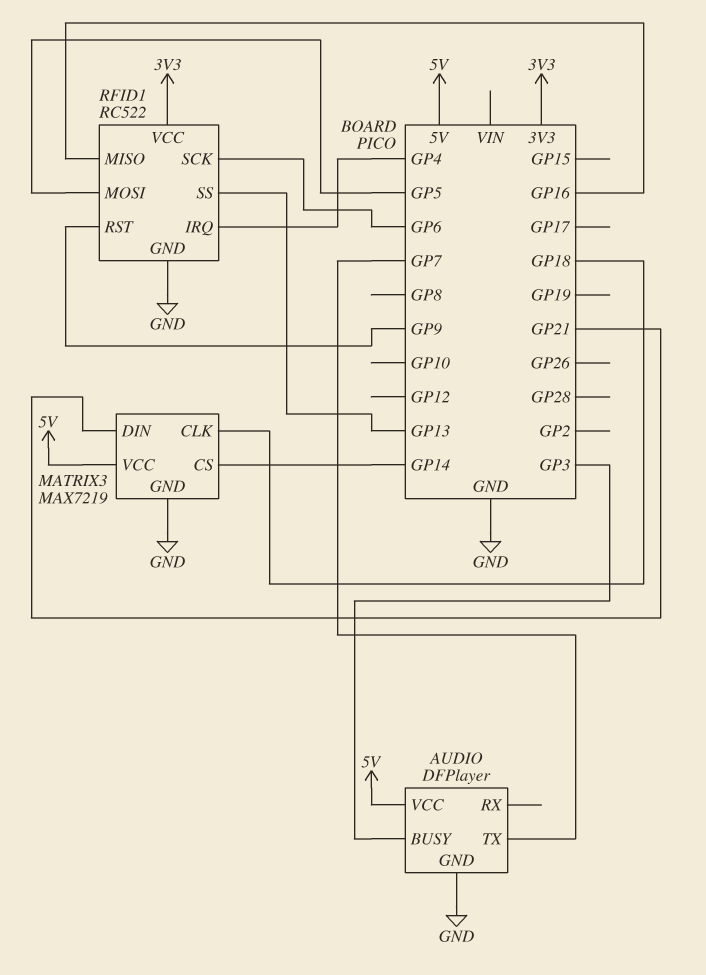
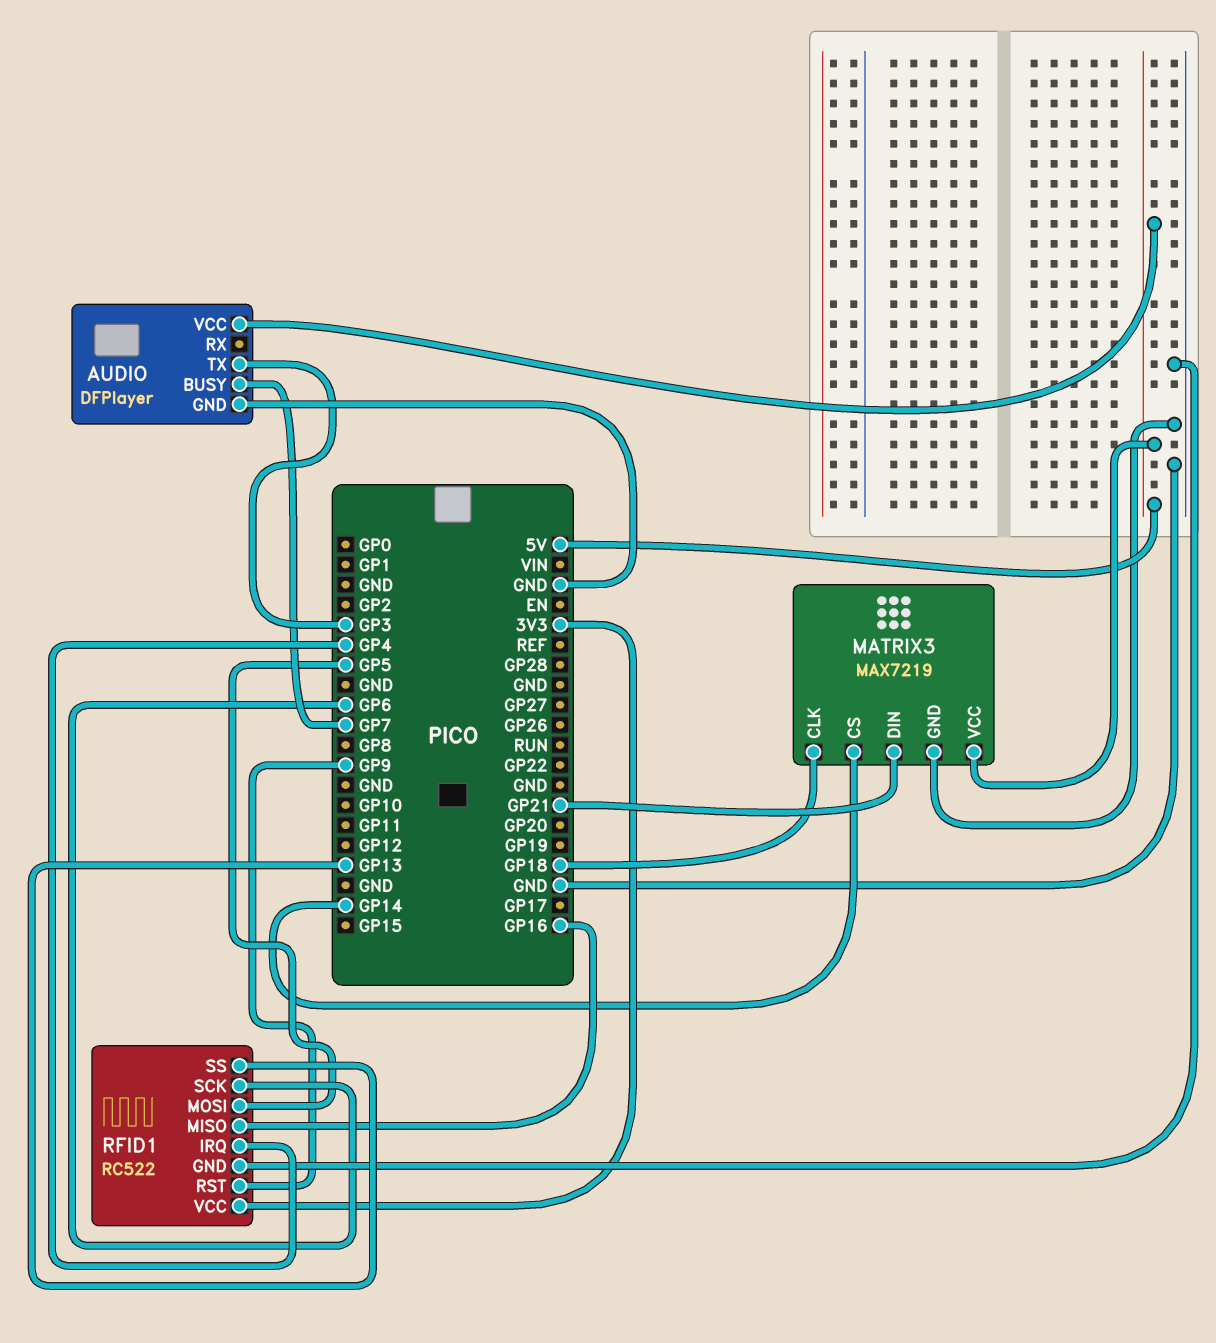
AUDIO pin BUSY: GP3 -> GP7
AUDIO pin TX: GP7 -> GP3

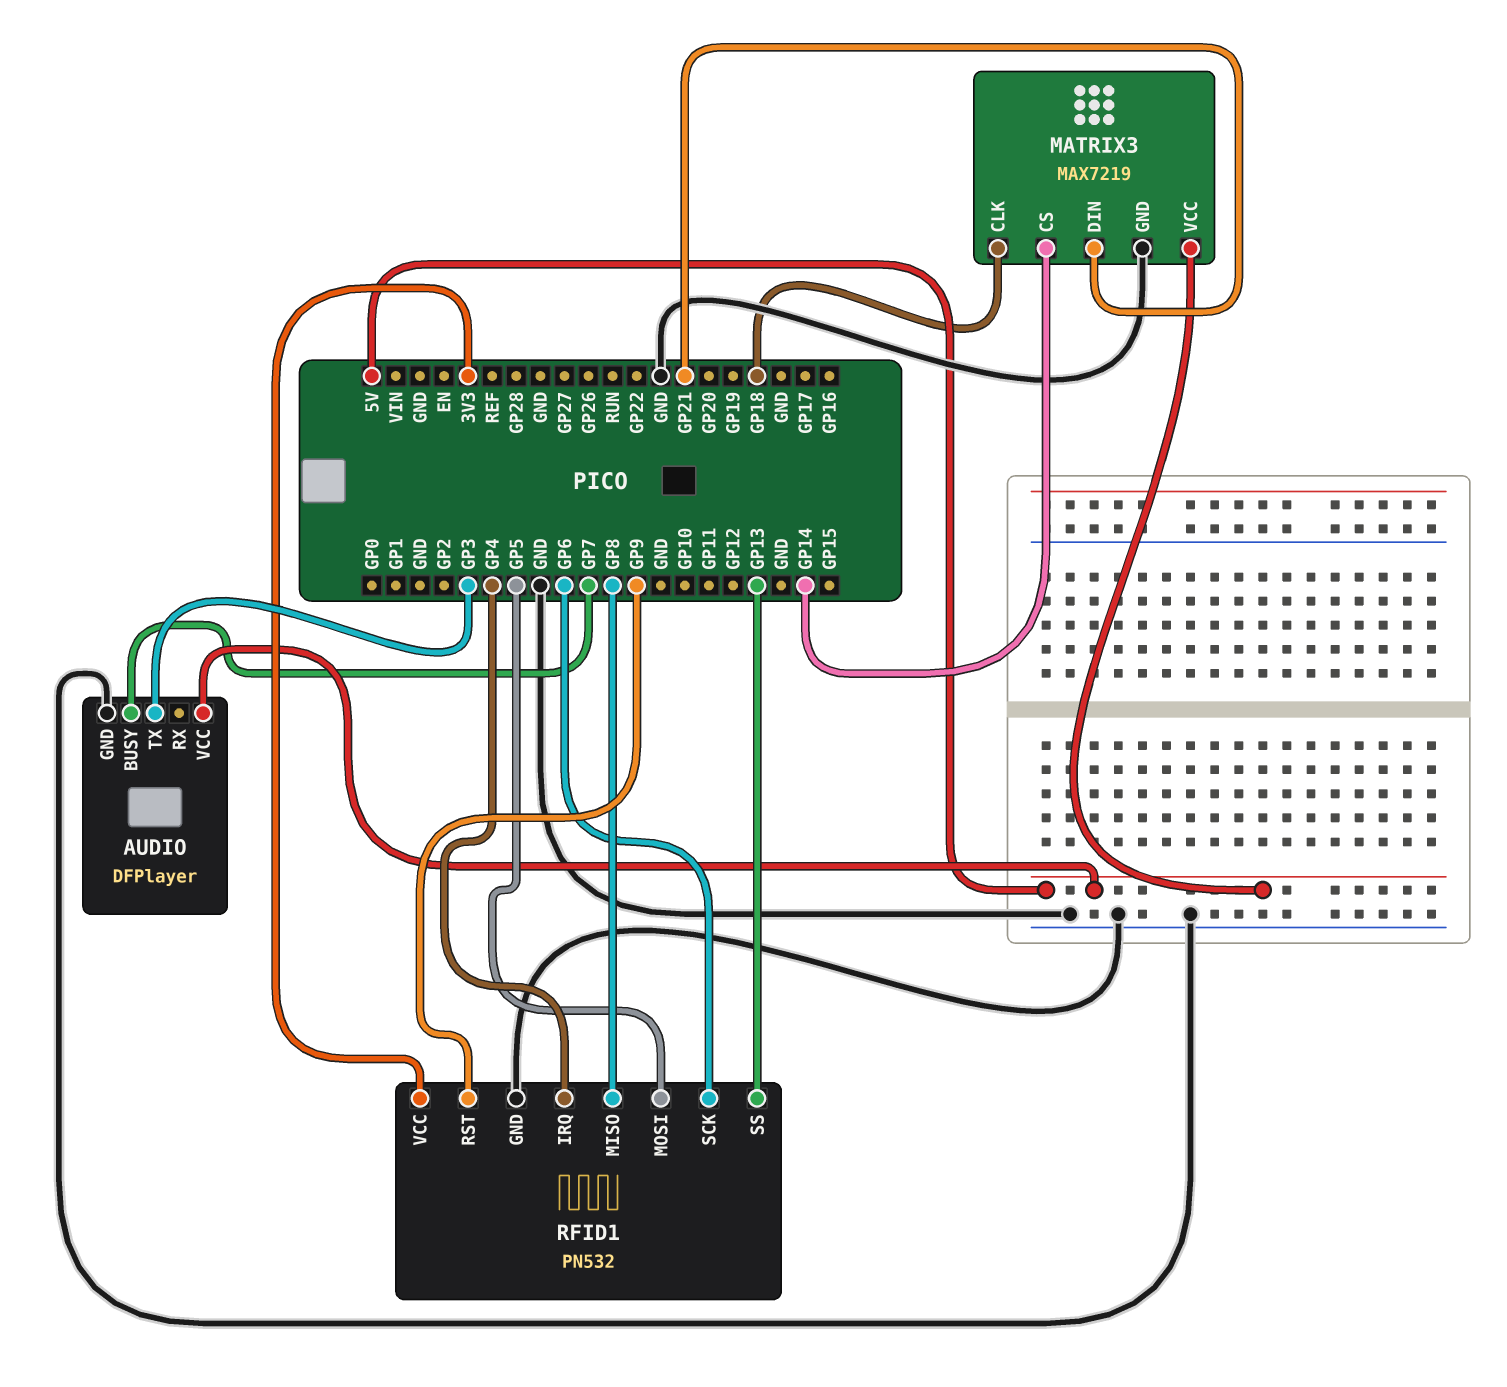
RFID1: RC522 -> PN532
RFID1 pin MISO: GP16 -> GP8

